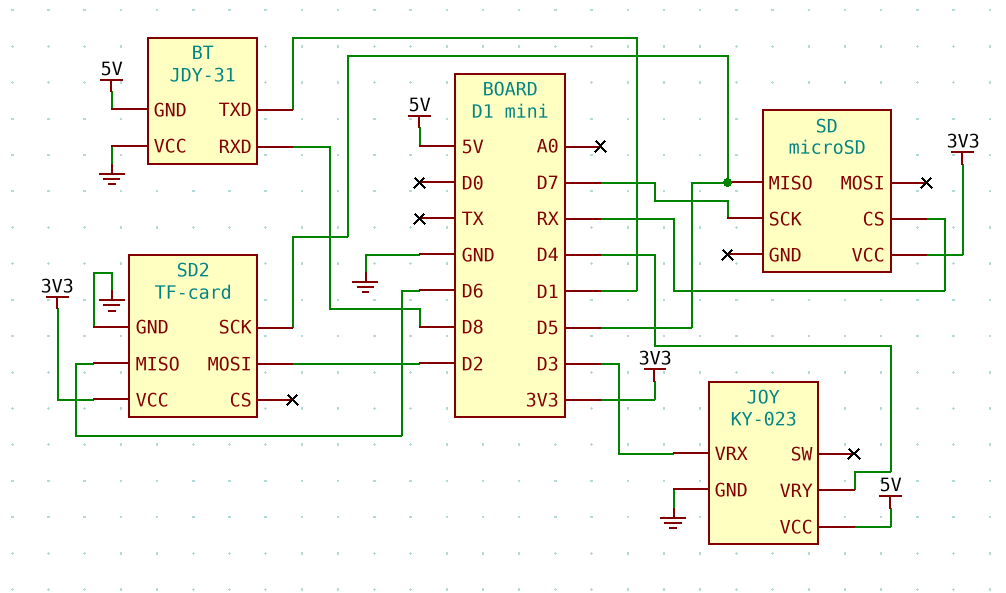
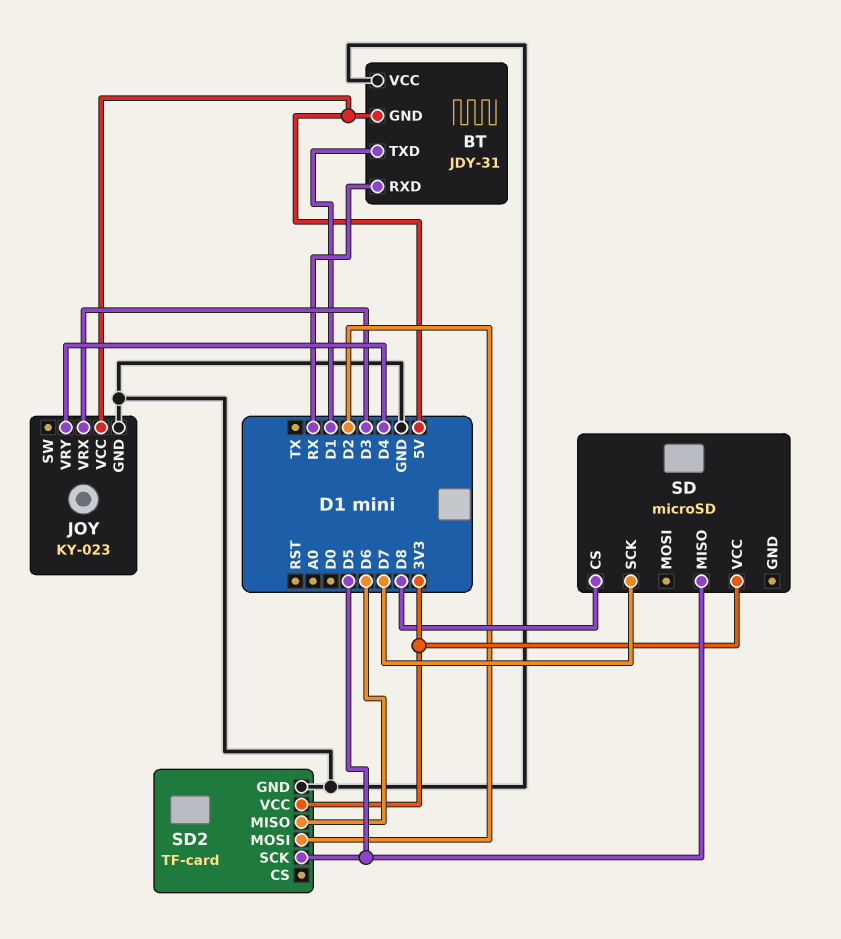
BT pin RXD: D8 -> RX
SD pin CS: RX -> D8

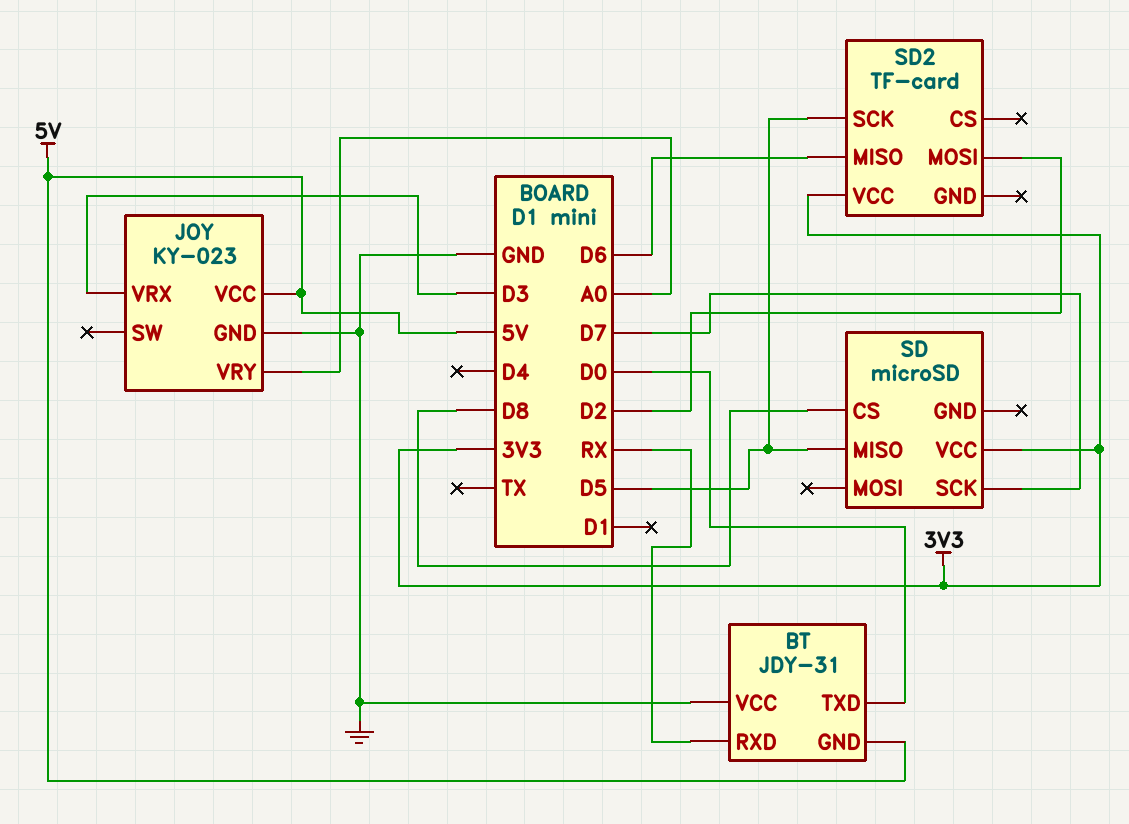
BT pin TXD: D1 -> D0
JOY pin VRY: D4 -> A0
SD2 pin GND: GND -> none

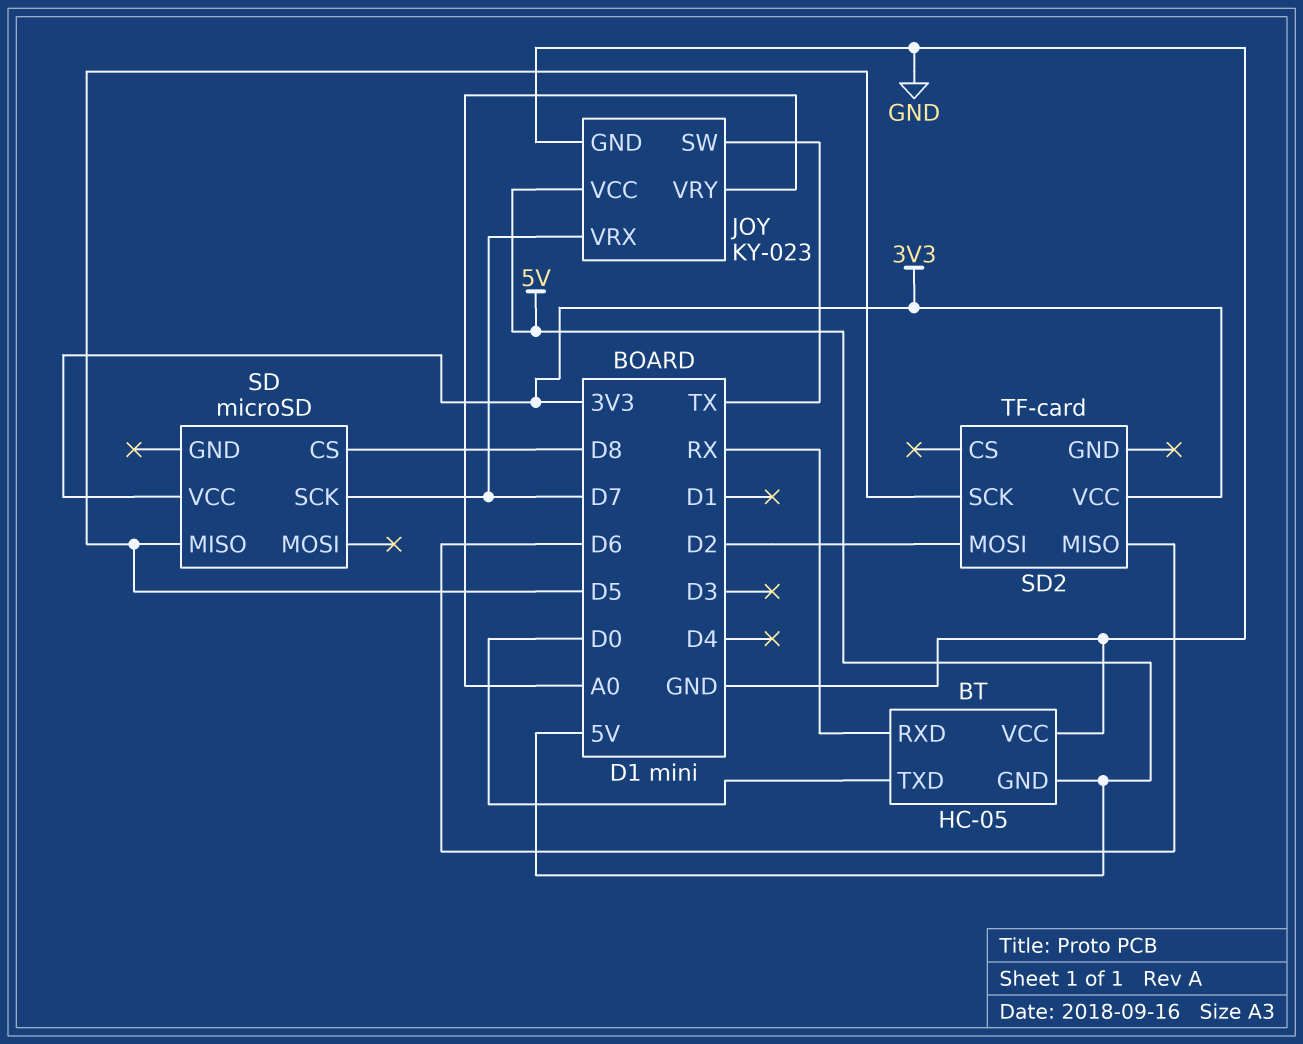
BT: JDY-31 -> HC-05
JOY pin SW: none -> TX
JOY pin VRX: D3 -> D7

